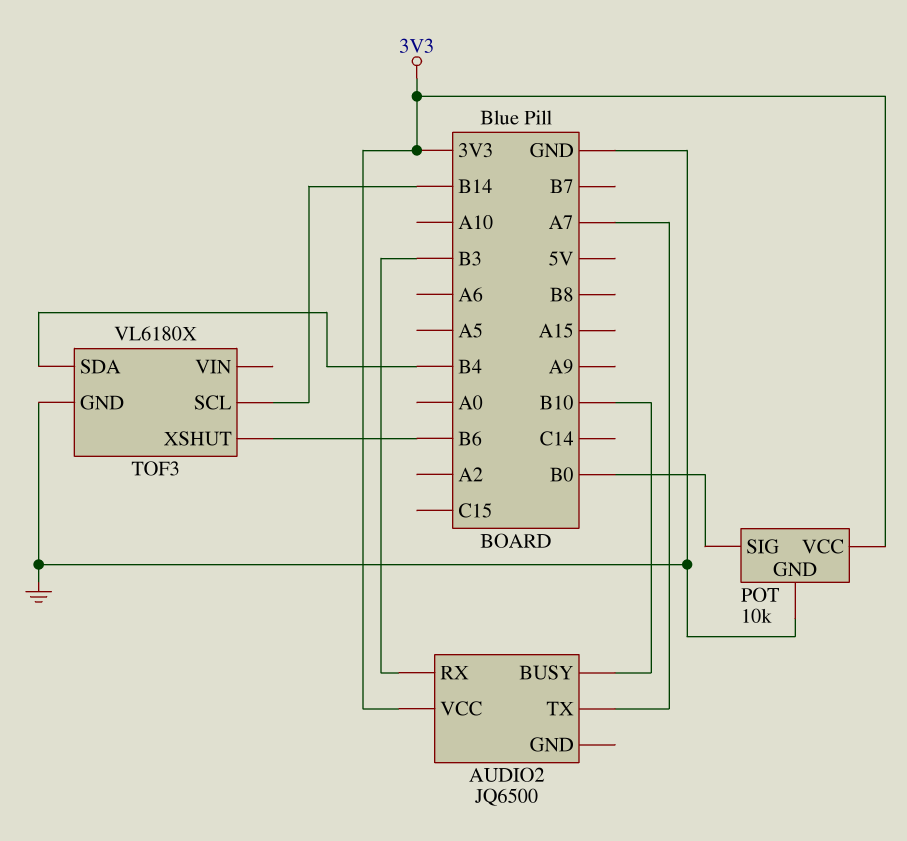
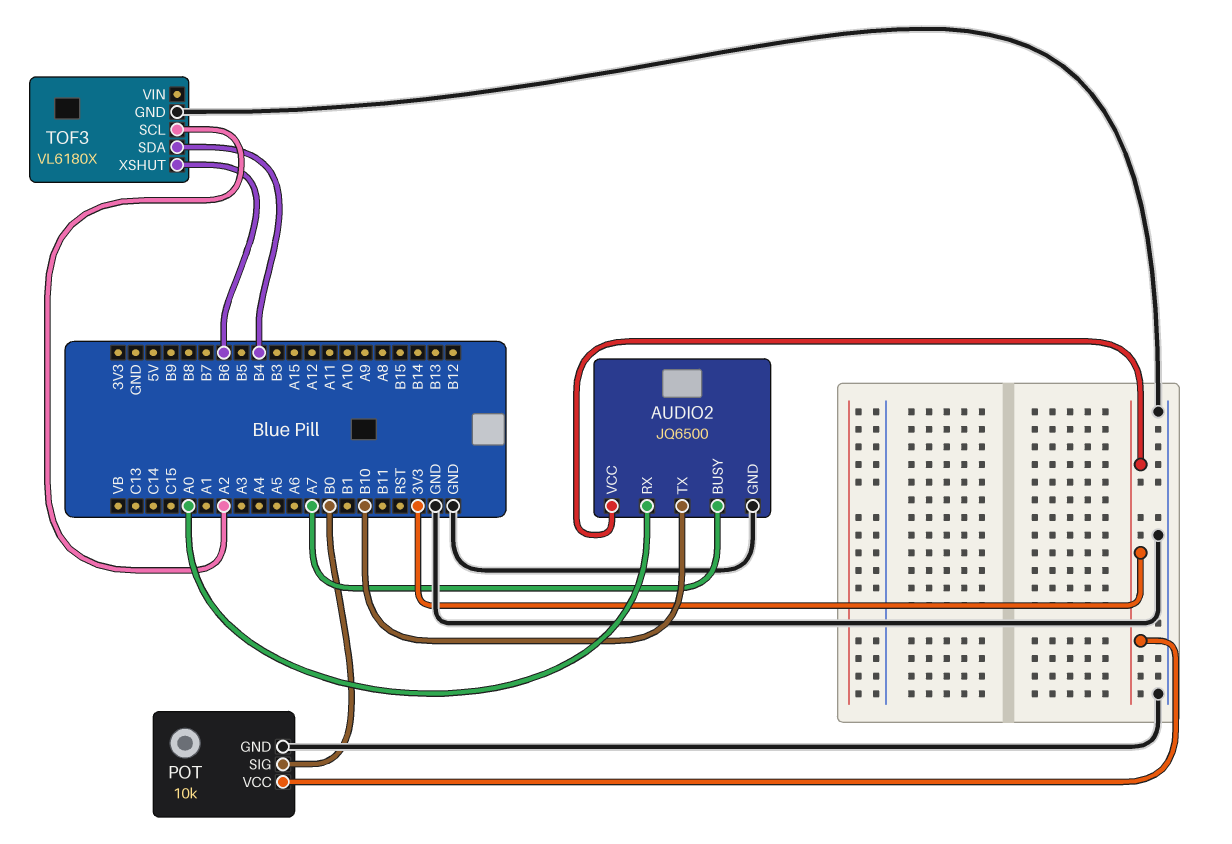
AUDIO2 pin BUSY: B10 -> A7
AUDIO2 pin GND: none -> GND
AUDIO2 pin RX: B3 -> A0
AUDIO2 pin TX: A7 -> B10
TOF3 pin SCL: B14 -> A2

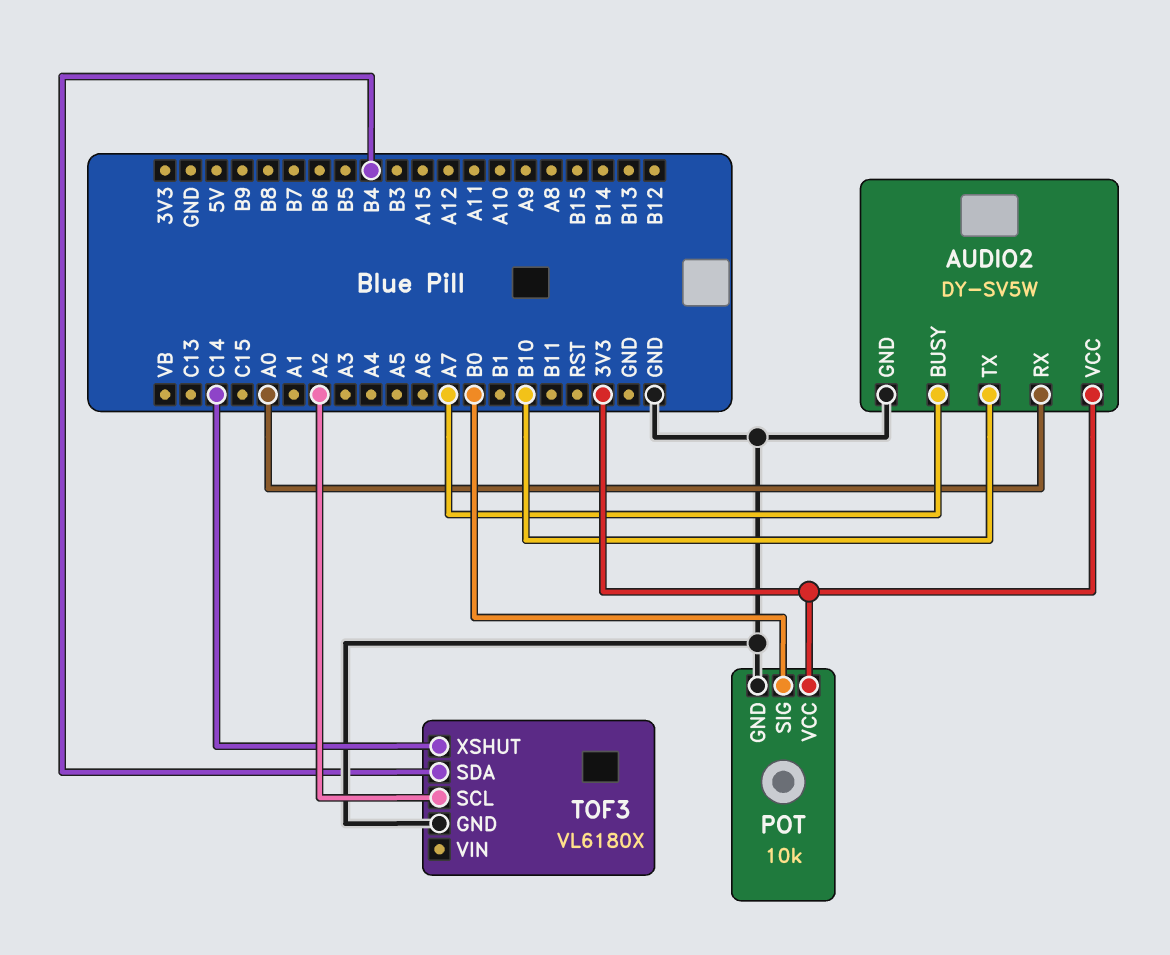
AUDIO2: JQ6500 -> DY-SV5W
TOF3 pin XSHUT: B6 -> C14

